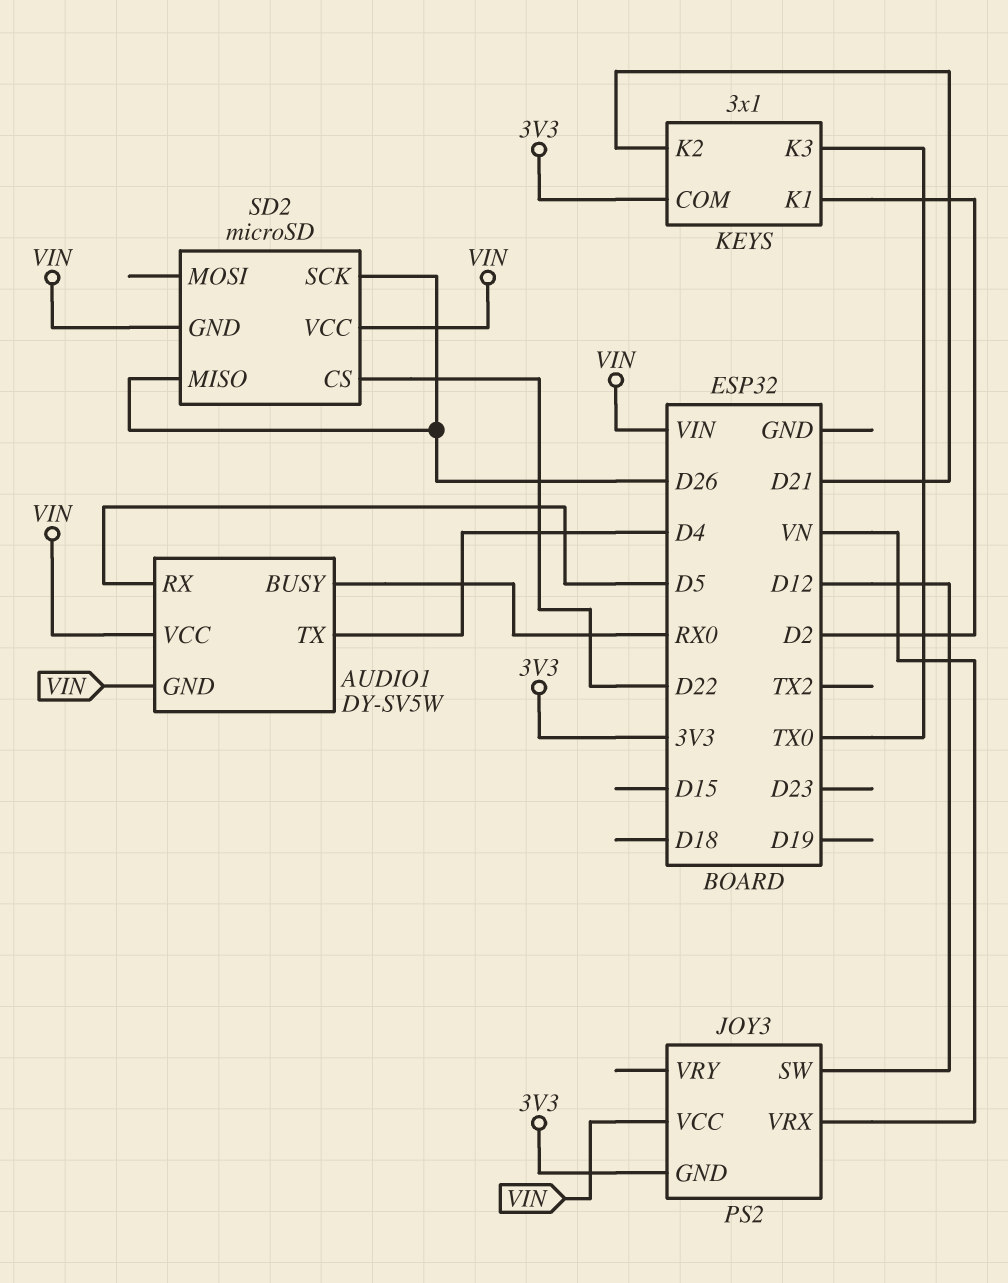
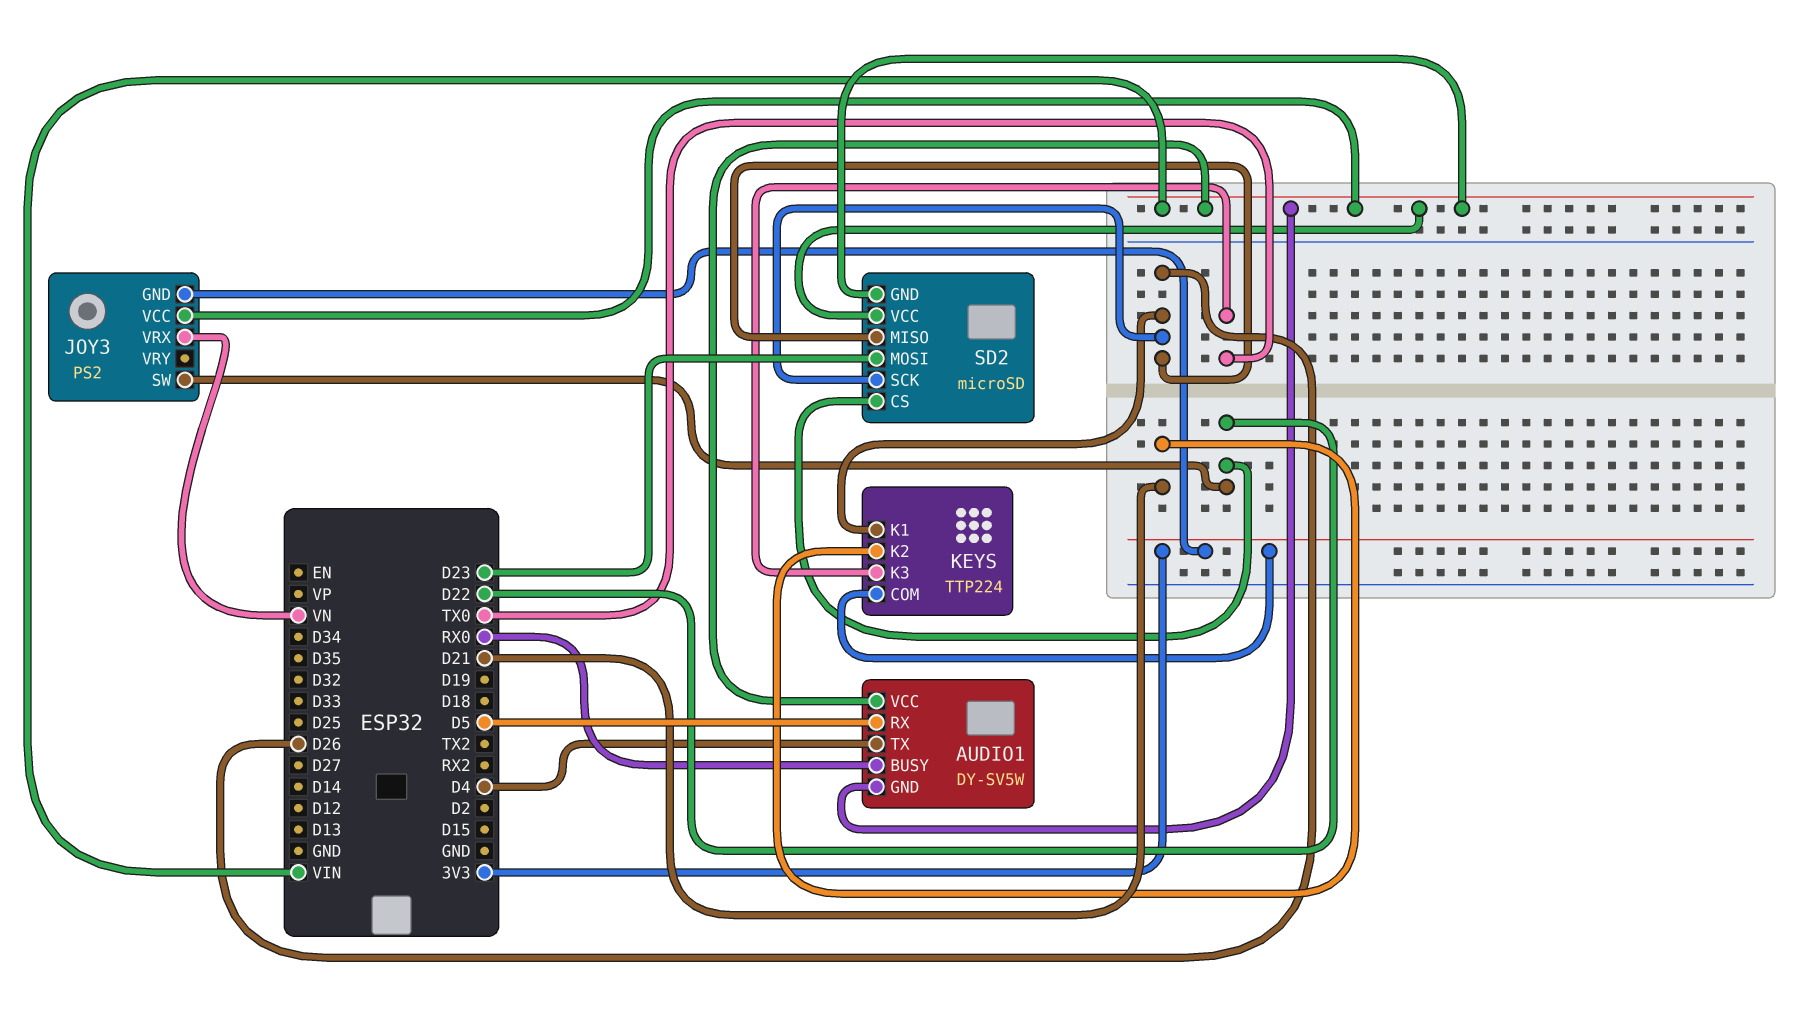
JOY3 pin SW: D12 -> D22
KEYS: 3x1 -> TTP224
KEYS pin K1: D2 -> D26
SD2 pin MOSI: none -> D23

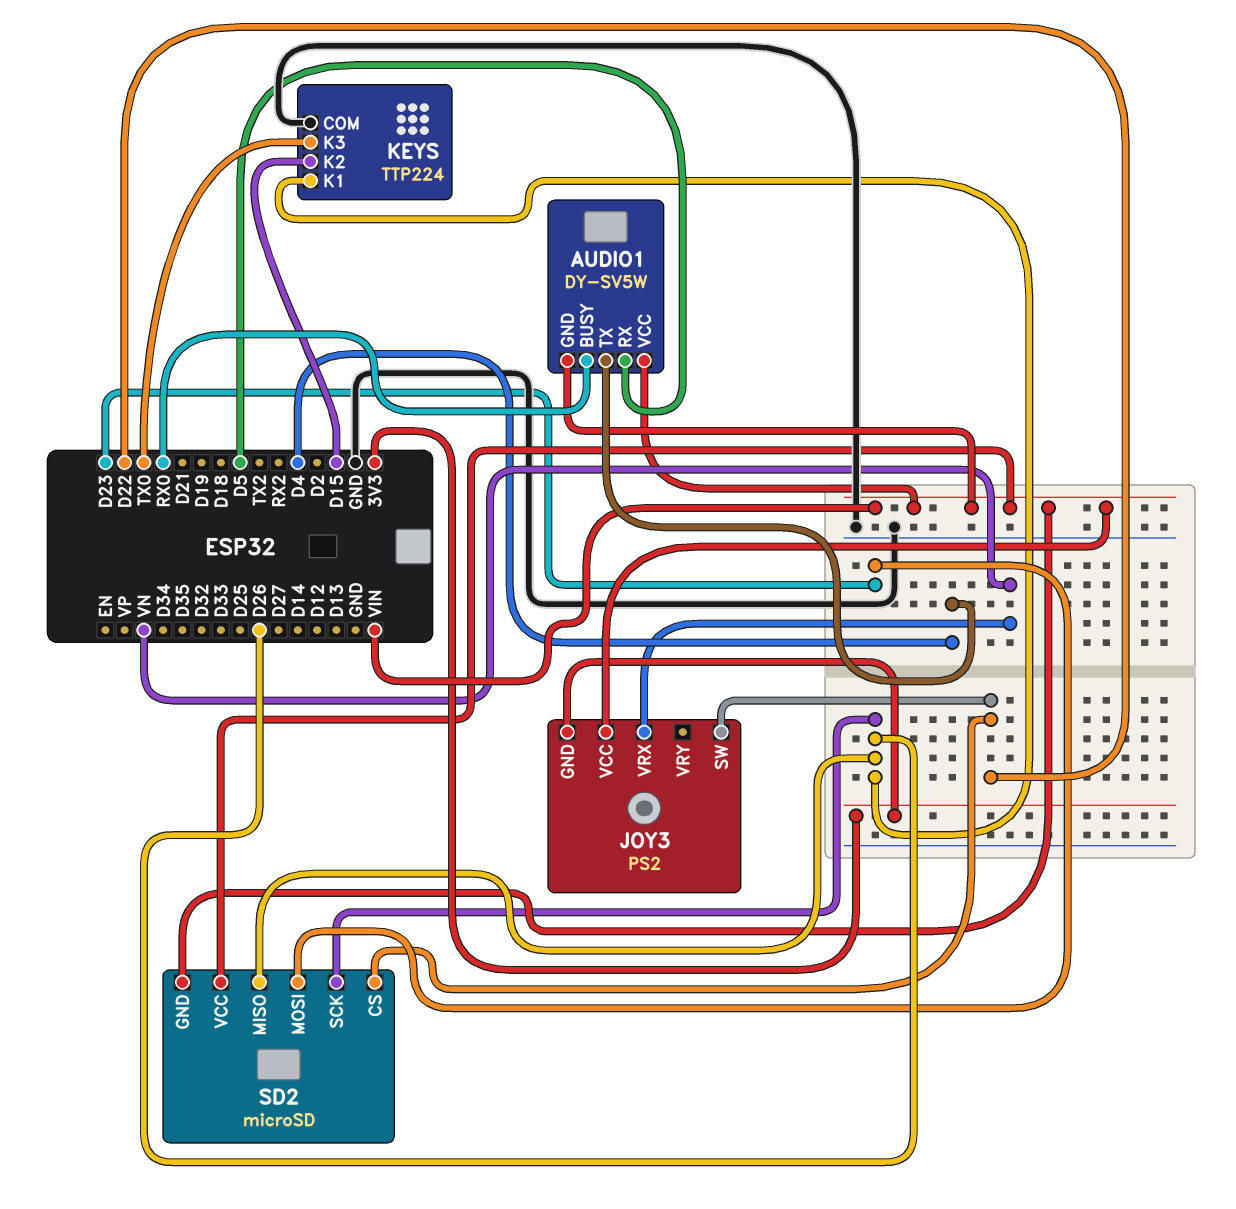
KEYS pin COM: 3V3 -> GND
KEYS pin K2: D21 -> D15

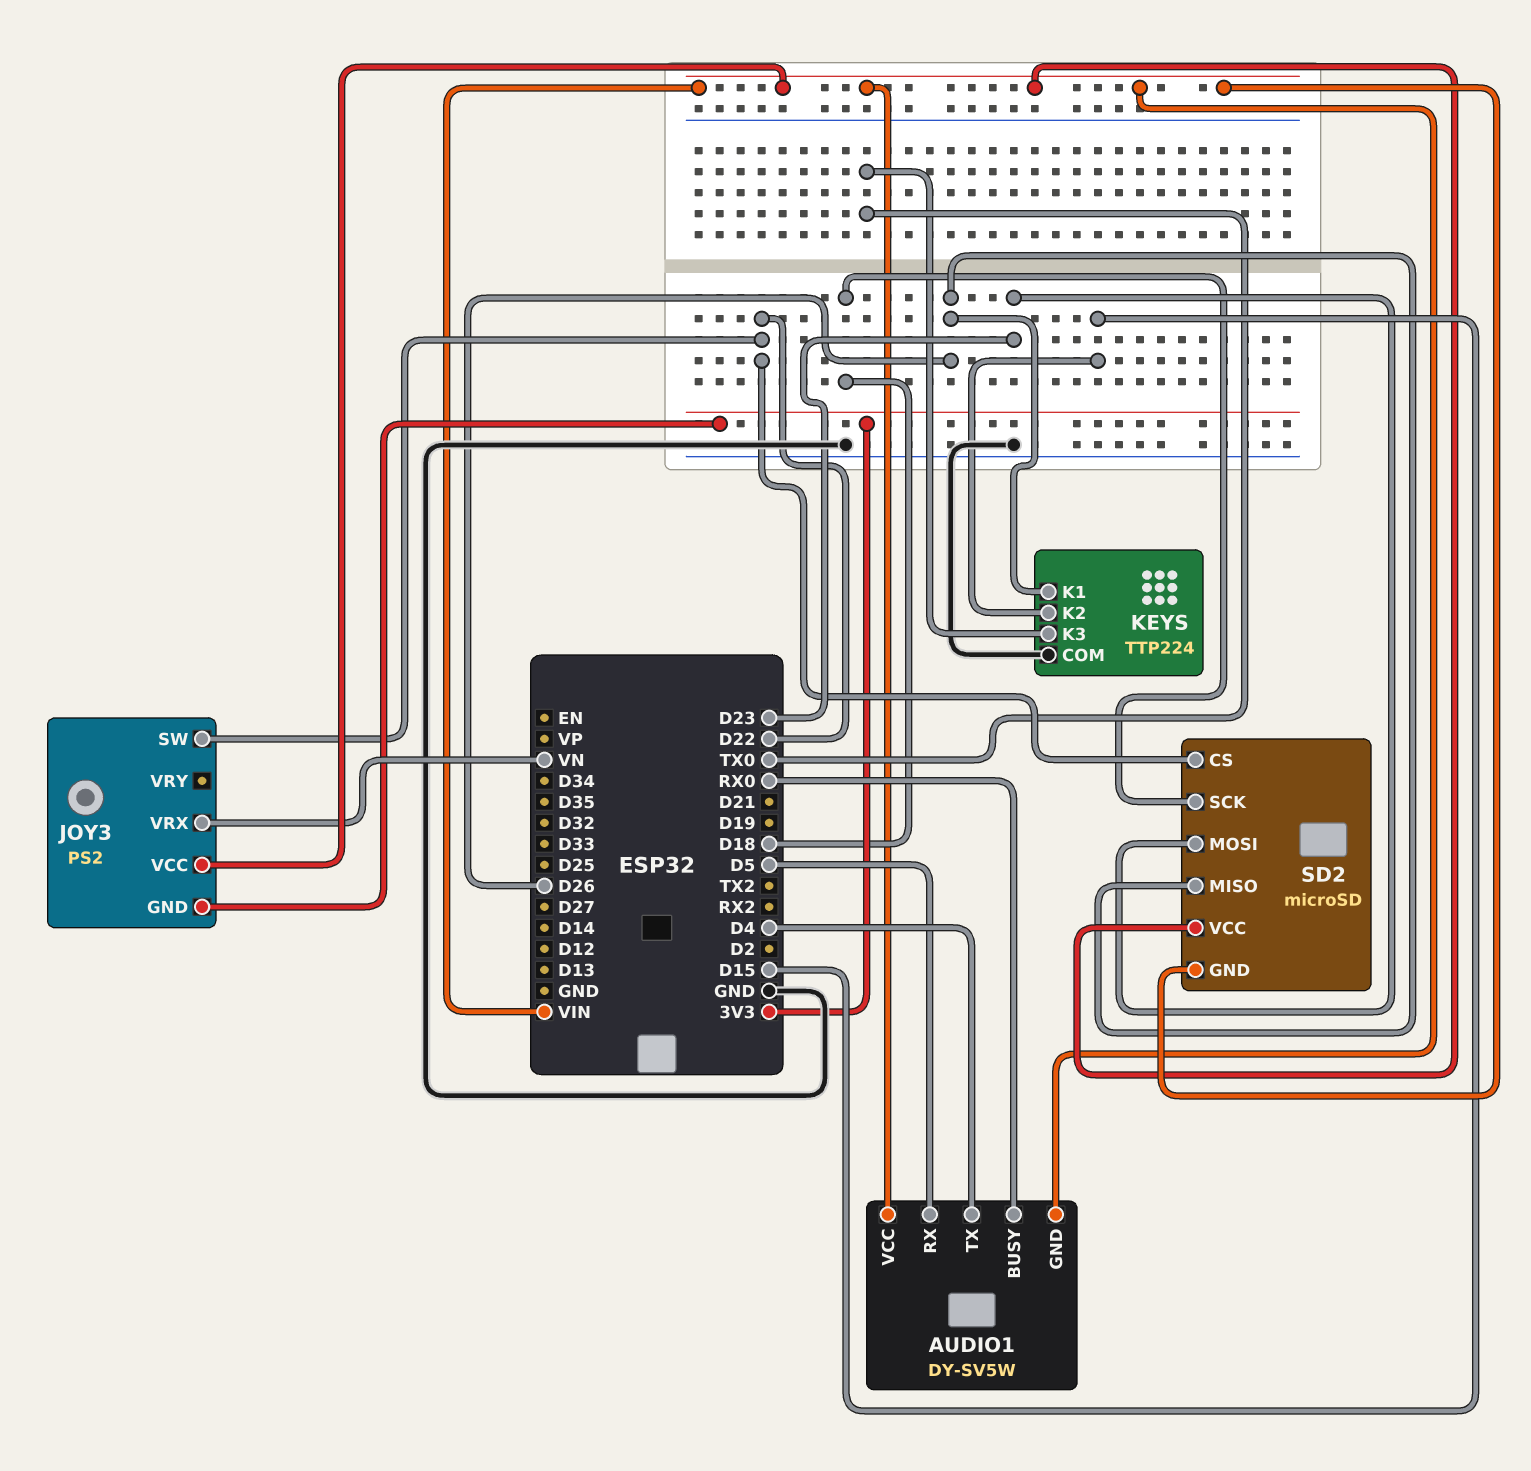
SD2 pin SCK: D26 -> D18

